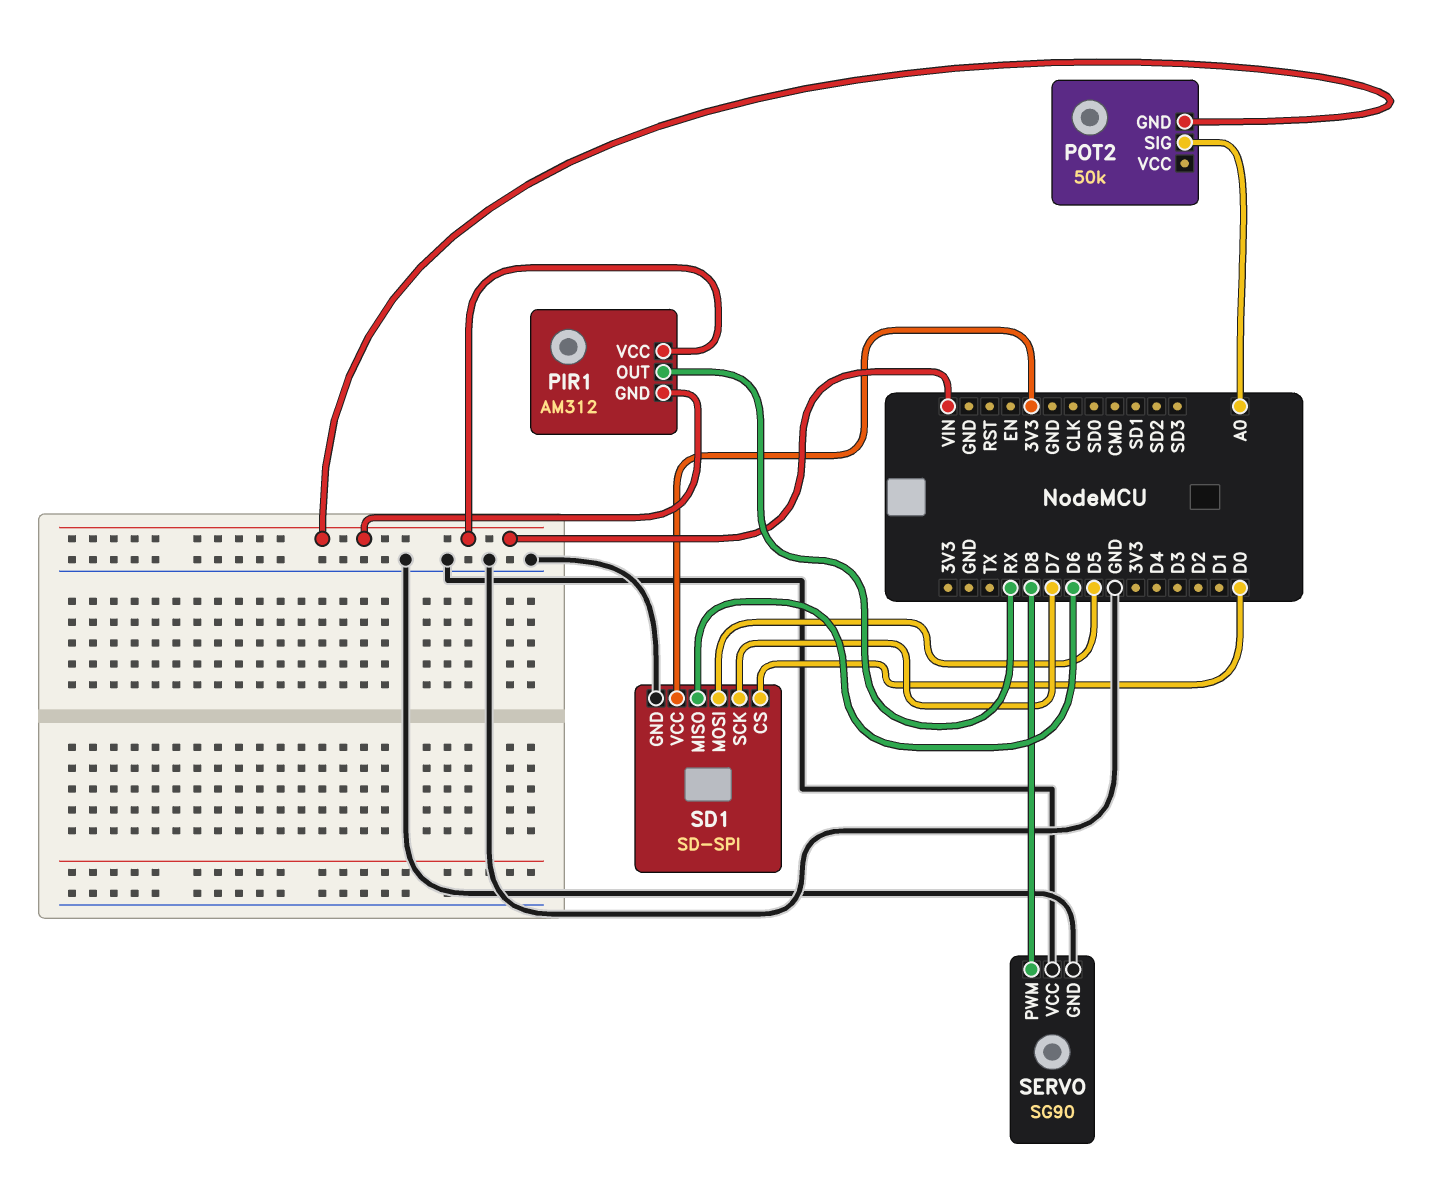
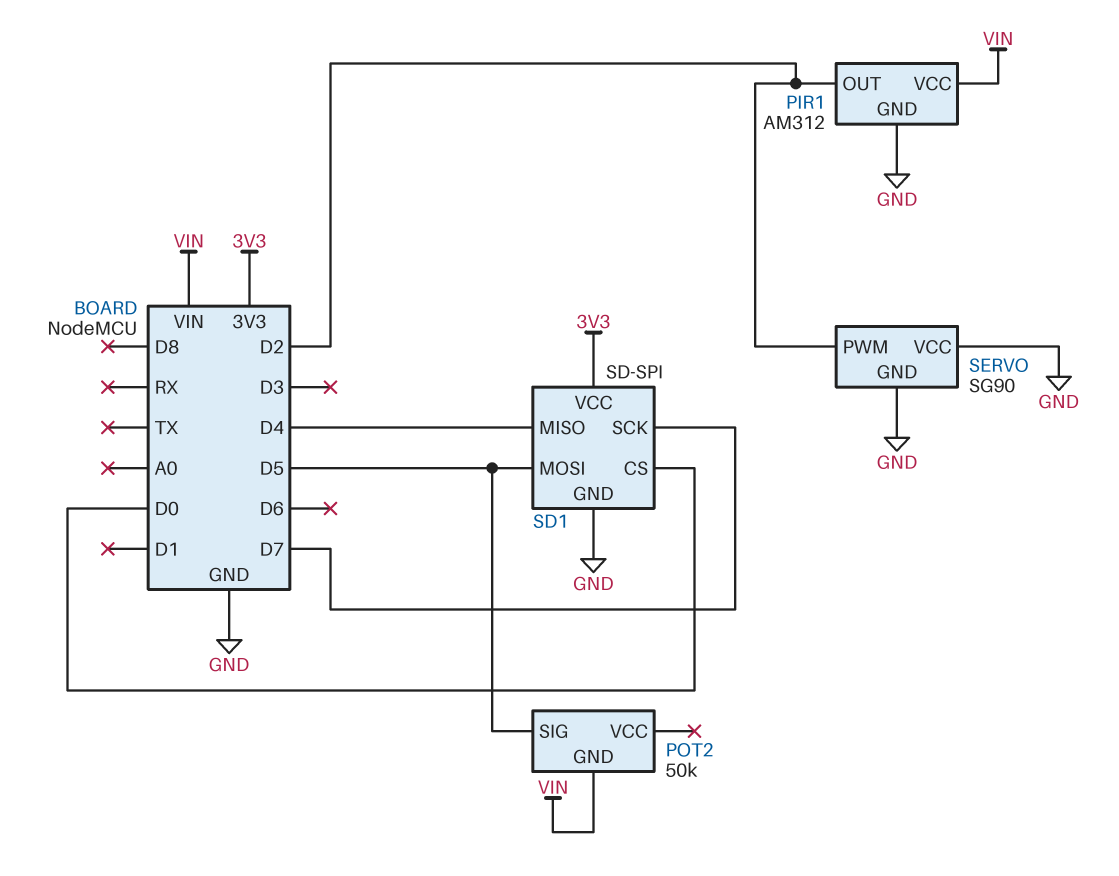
PIR1 pin GND: VIN -> GND
PIR1 pin OUT: RX -> D2
POT2 pin SIG: A0 -> D5
SD1 pin MISO: D6 -> D4
SERVO pin PWM: D8 -> D2

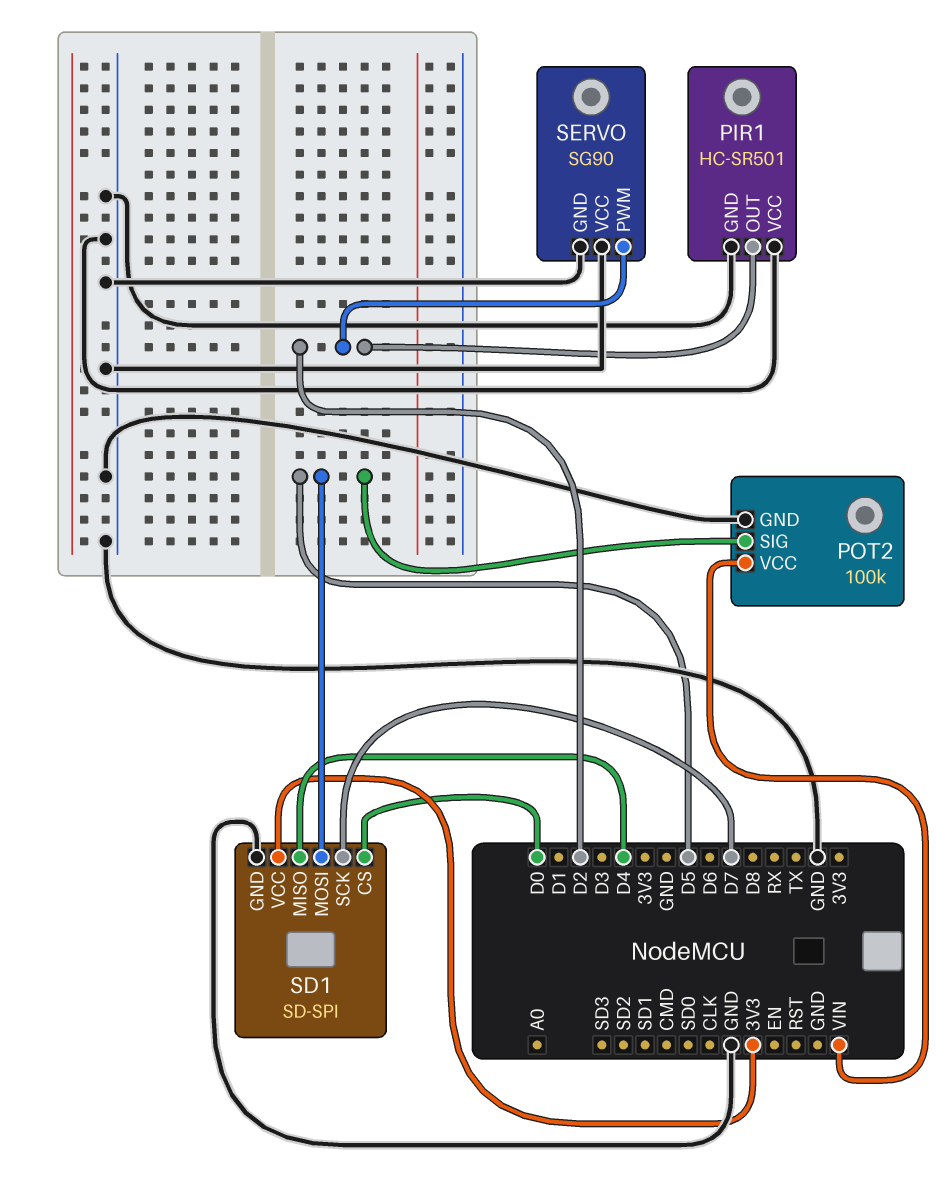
PIR1: AM312 -> HC-SR501
PIR1 pin VCC: VIN -> GND
POT2: 50k -> 100k
POT2 pin GND: VIN -> GND
POT2 pin VCC: none -> VIN

